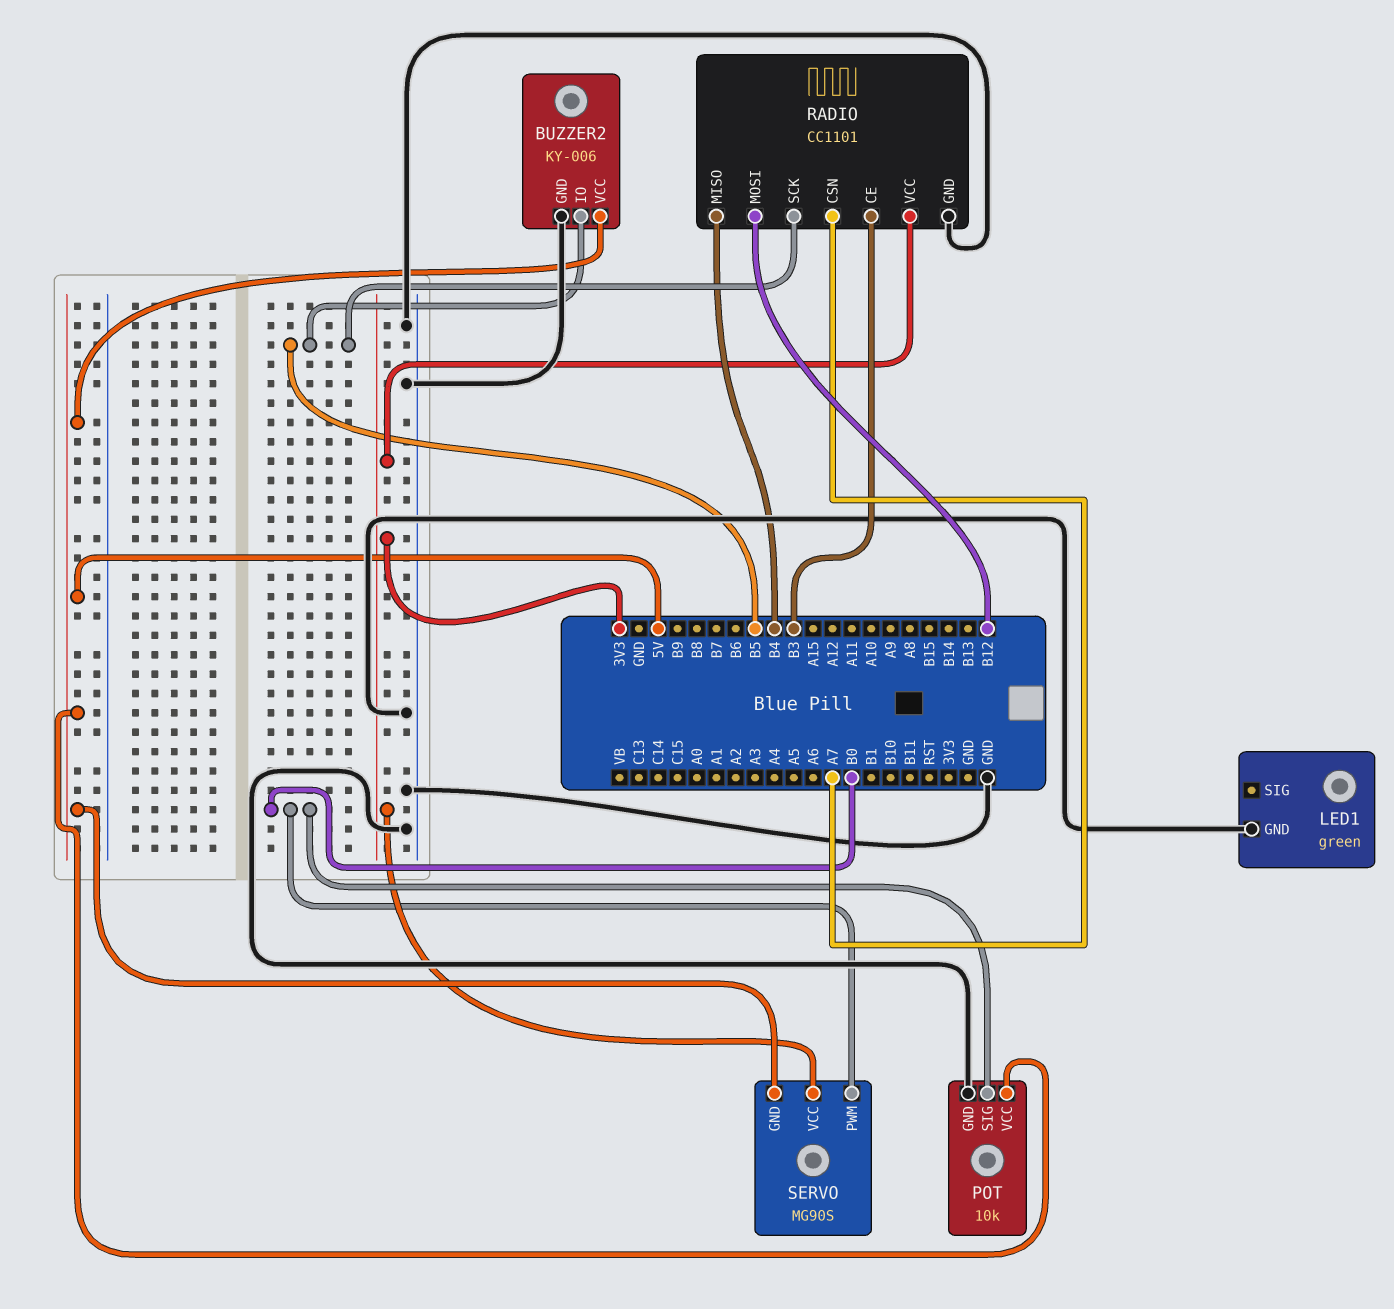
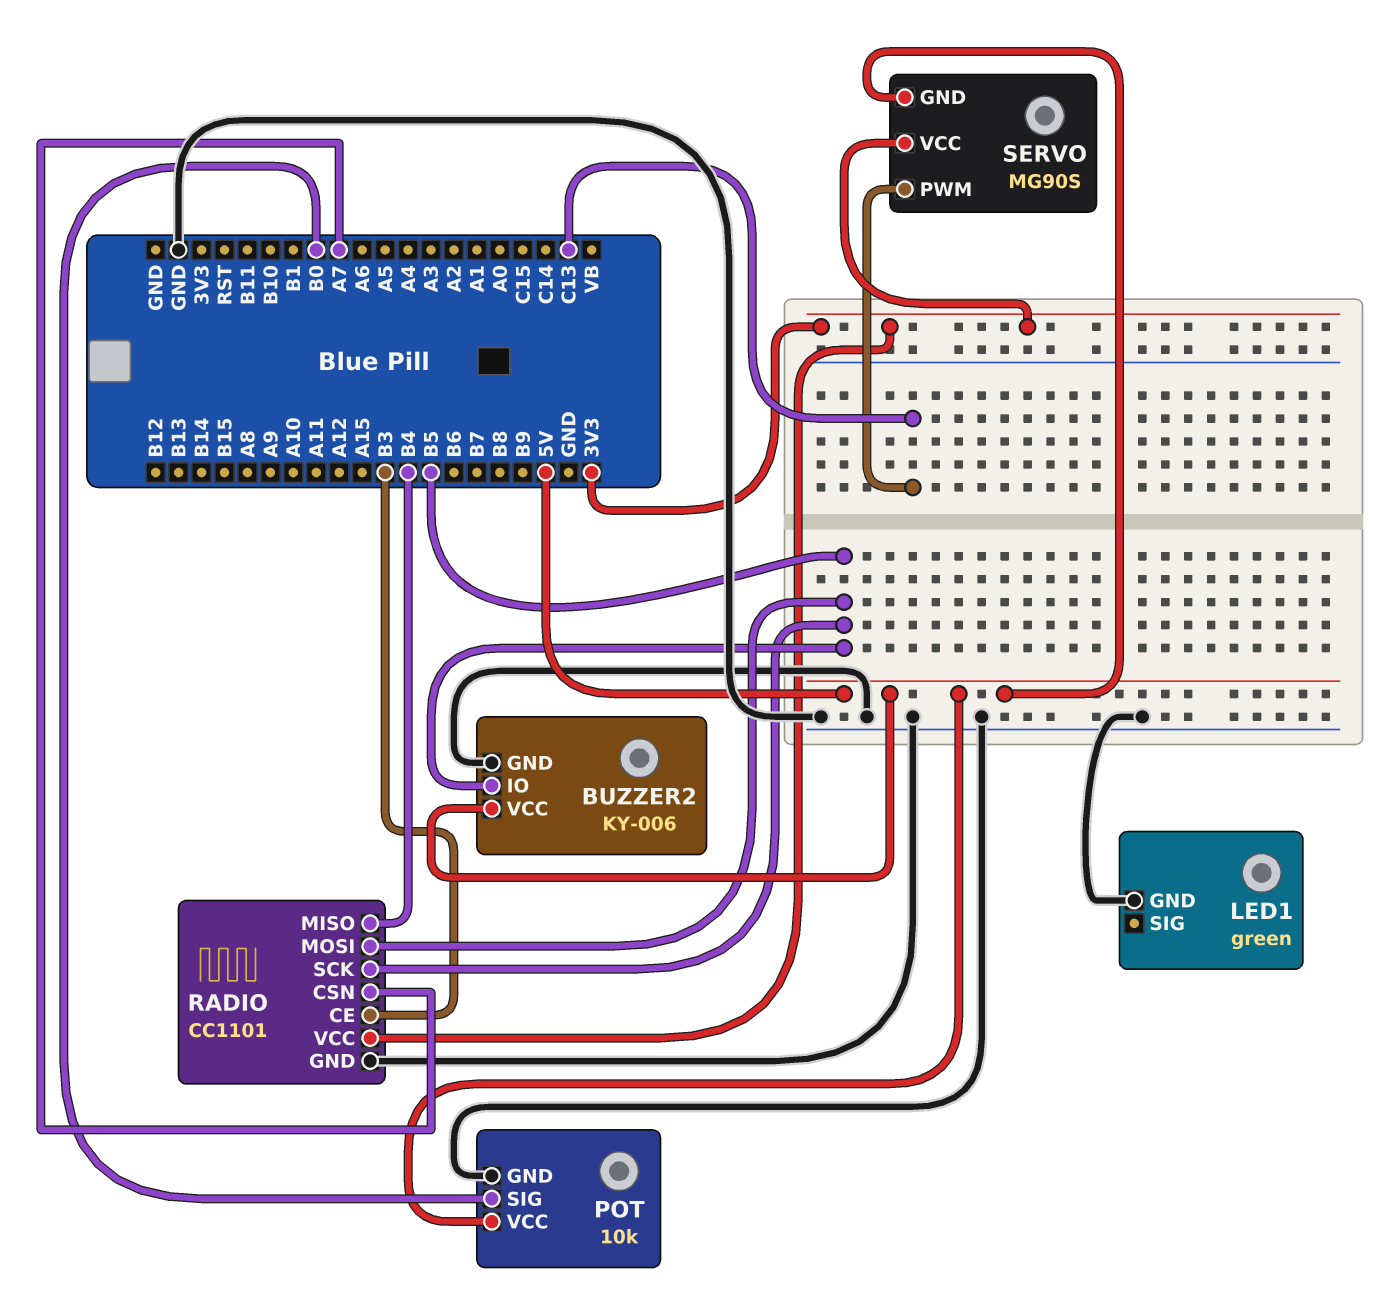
RADIO pin MOSI: B12 -> B5
SERVO pin PWM: B0 -> C13

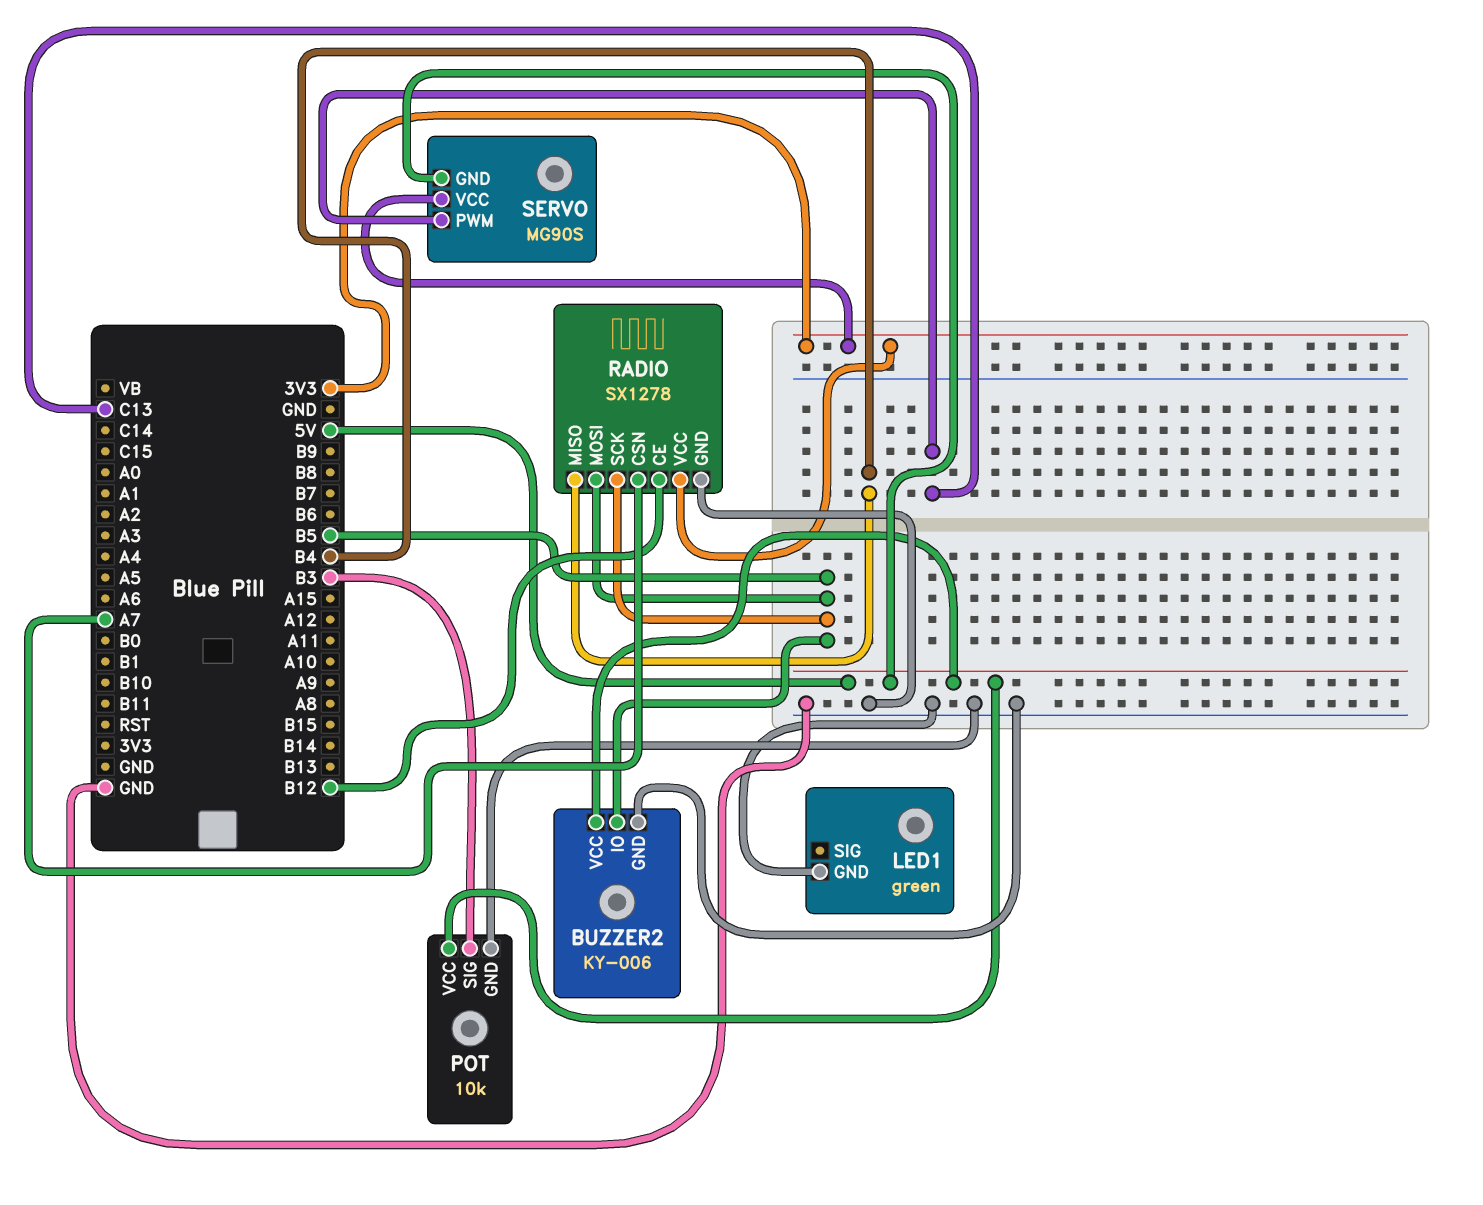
POT pin SIG: B0 -> B3
RADIO: CC1101 -> SX1278
RADIO pin CE: B3 -> B12

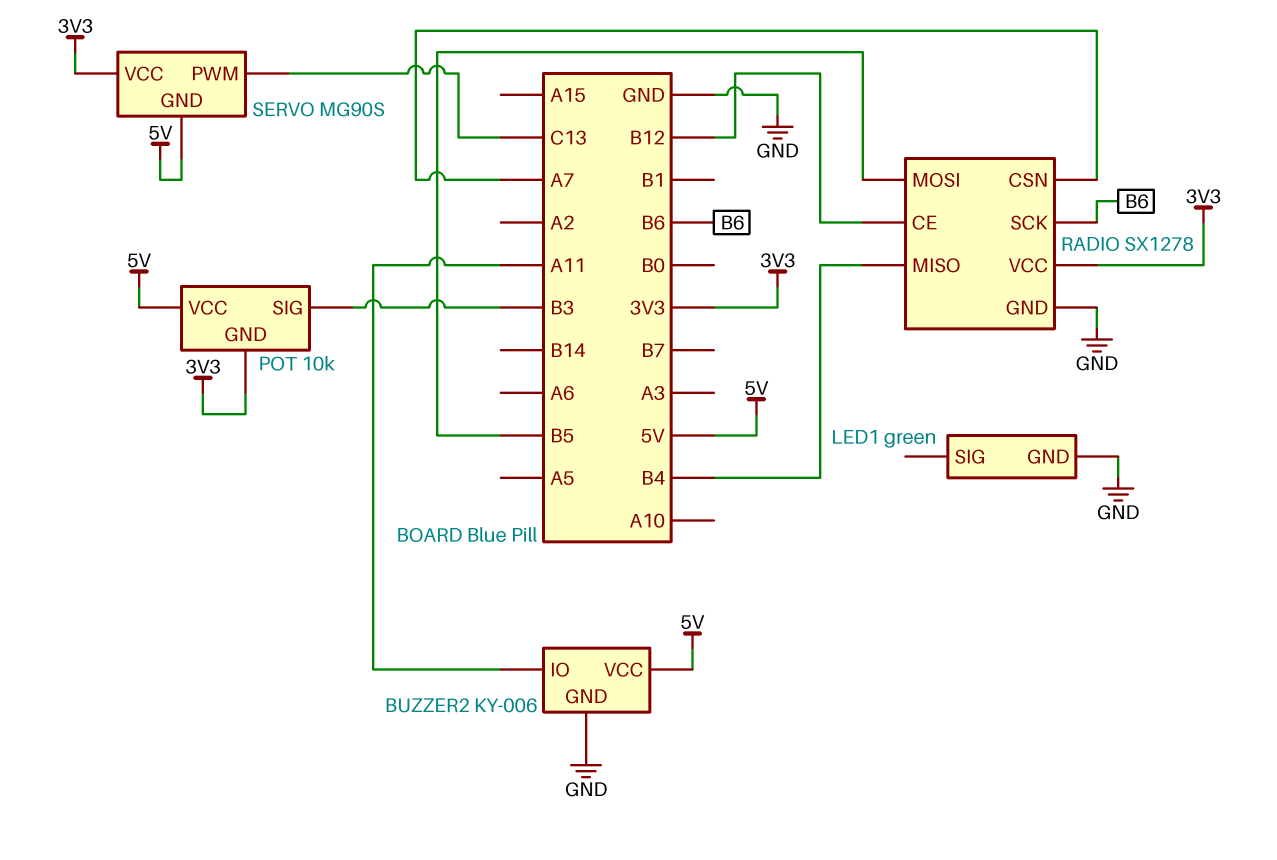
BUZZER2 pin IO: B5 -> A11
POT pin GND: GND -> 3V3
RADIO pin SCK: B5 -> B6

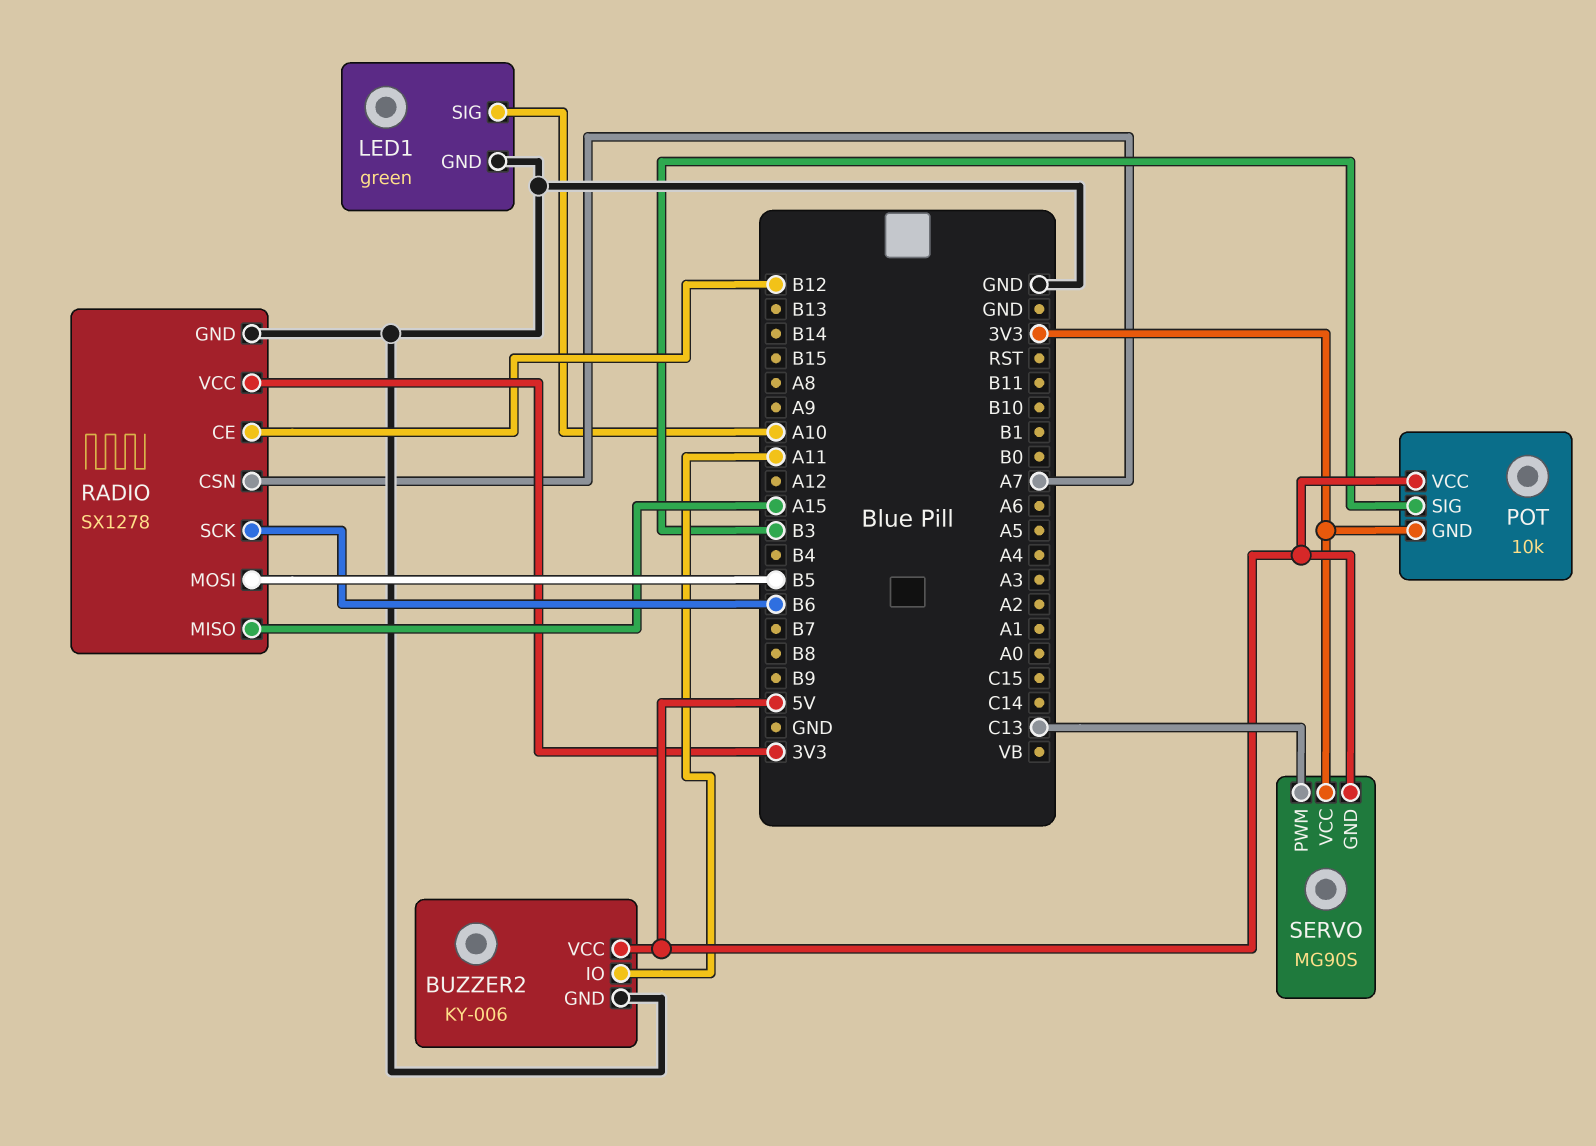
LED1 pin SIG: none -> A10
RADIO pin MISO: B4 -> A15

